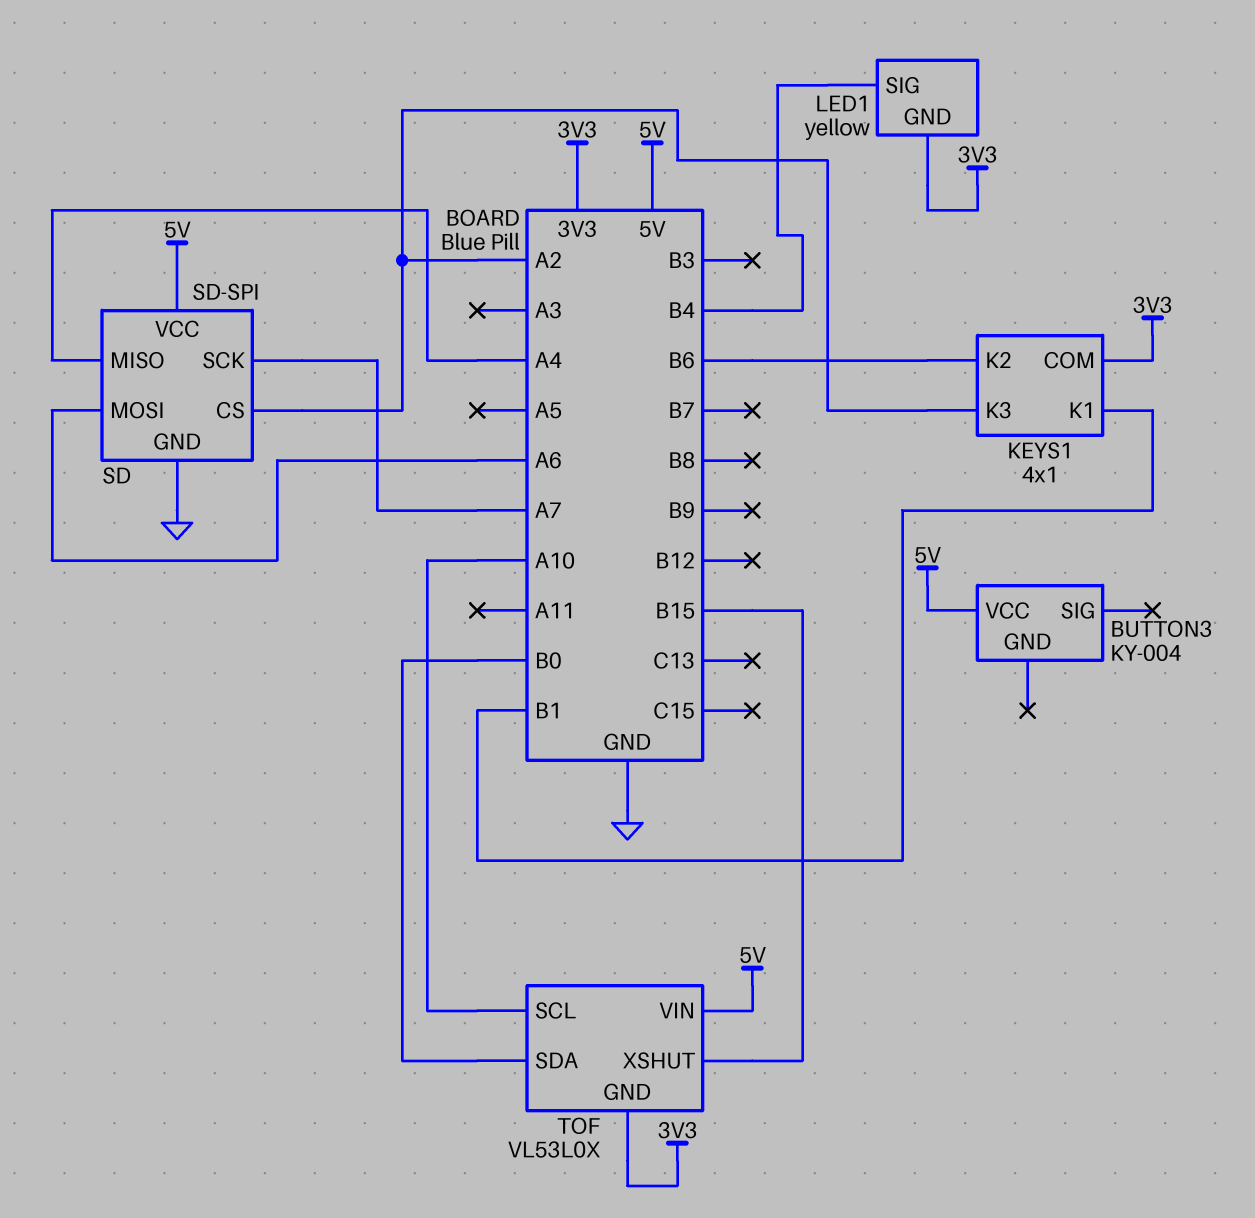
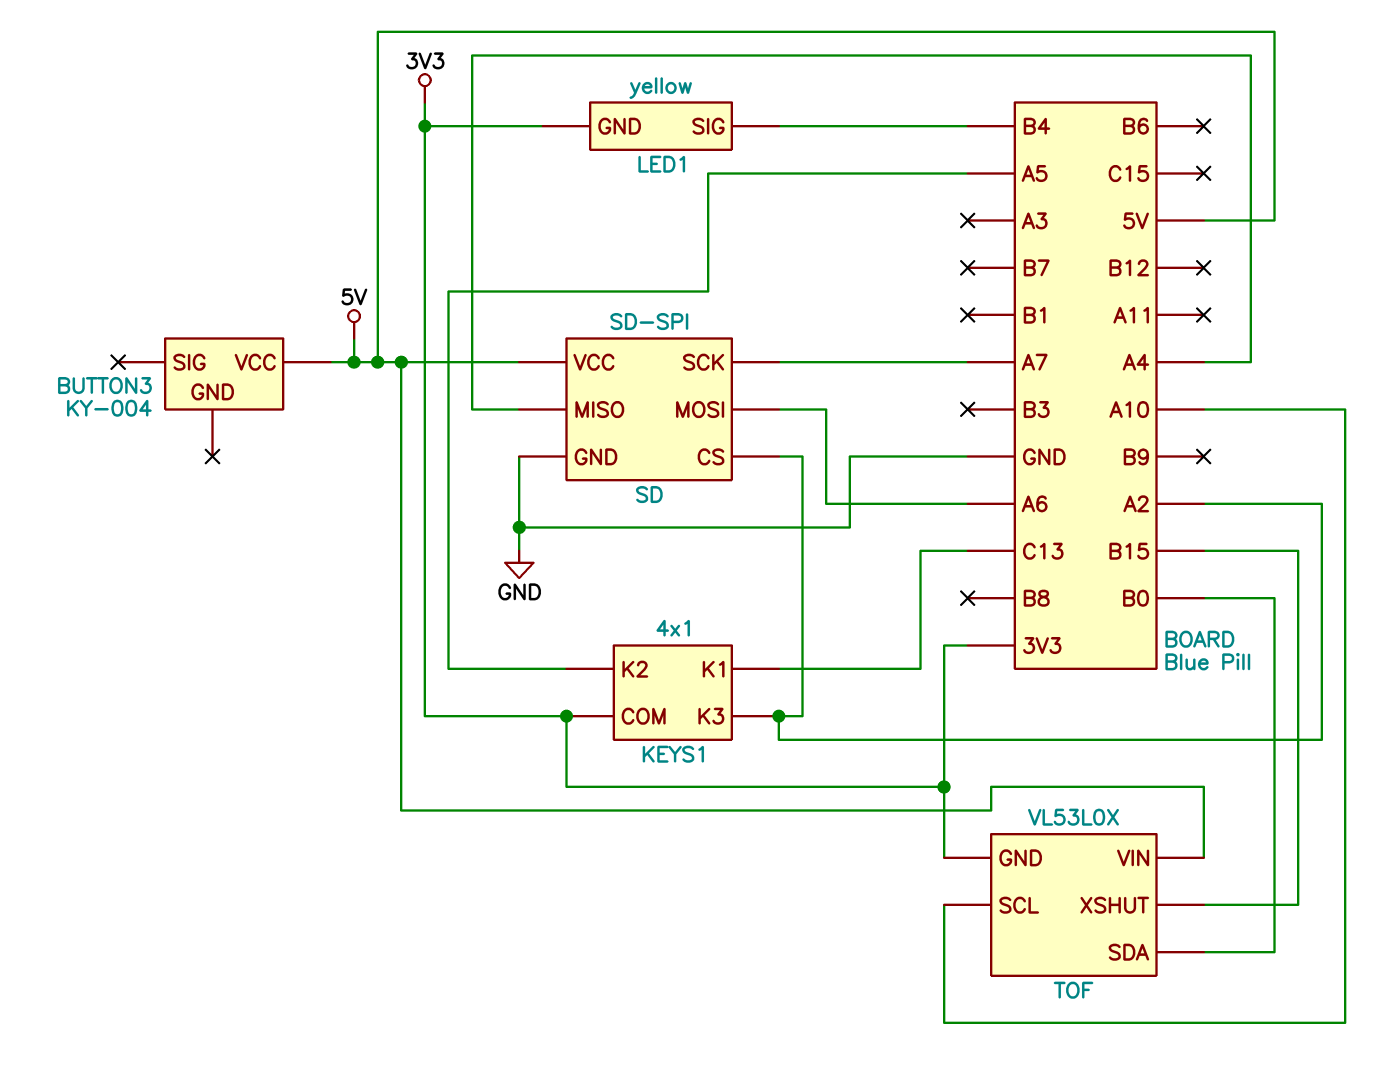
KEYS1 pin K1: B1 -> C13
KEYS1 pin K2: B6 -> A5

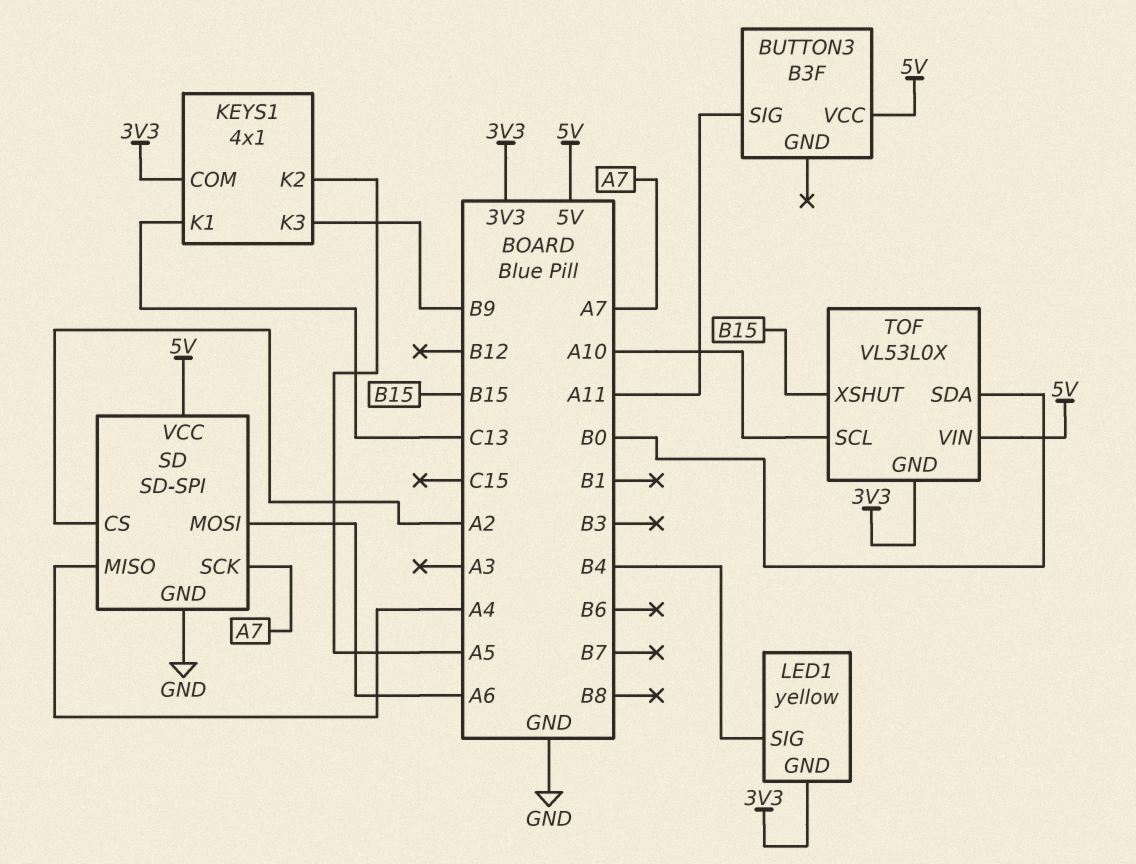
BUTTON3: KY-004 -> B3F
BUTTON3 pin SIG: none -> A11
KEYS1 pin K3: A2 -> B9

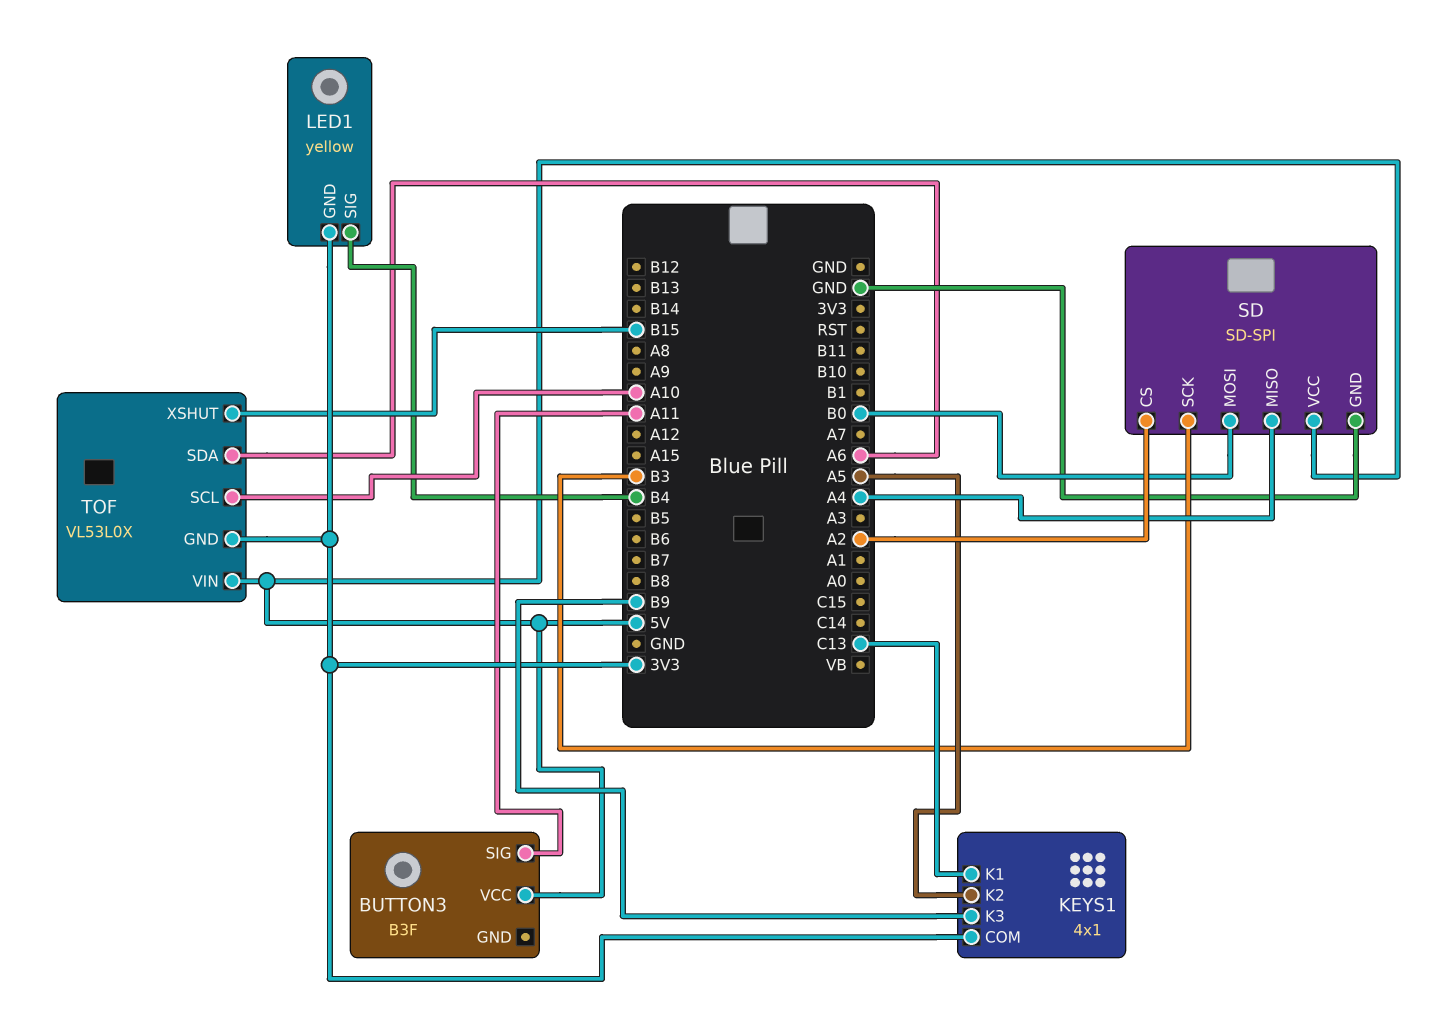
SD pin MOSI: A6 -> B0
SD pin SCK: A7 -> B3
TOF pin SDA: B0 -> A6

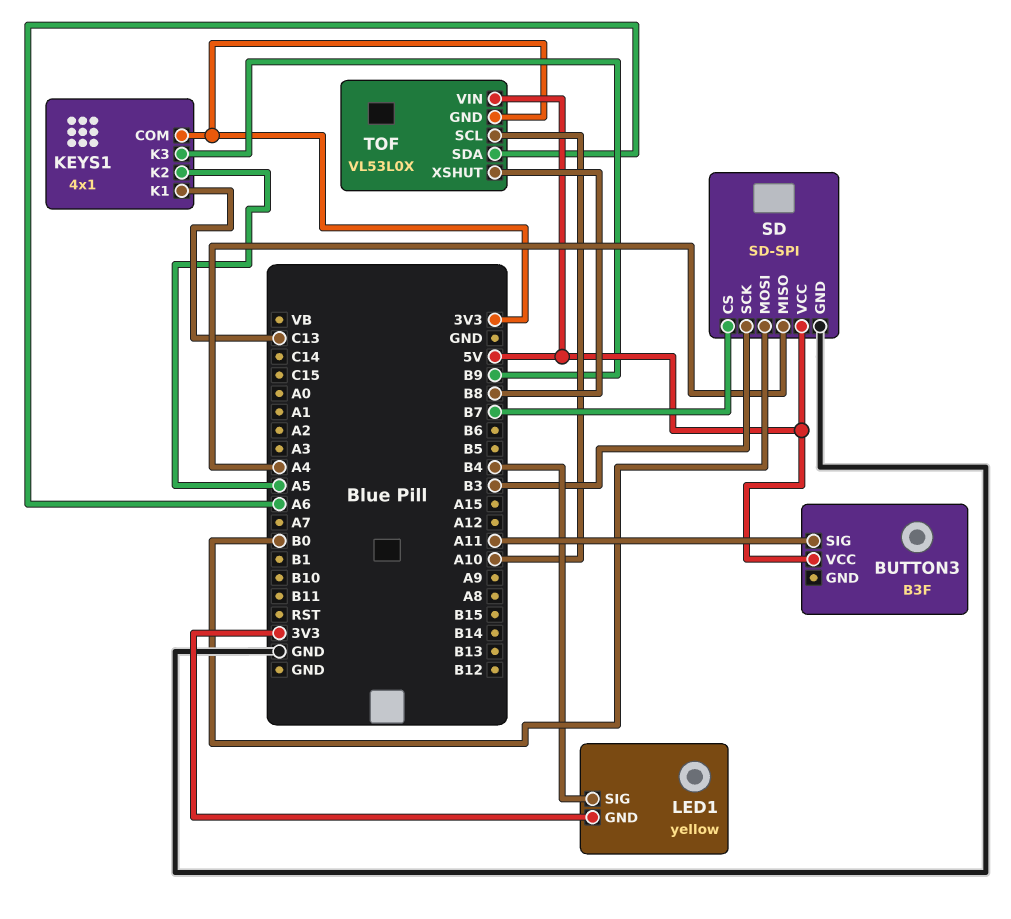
SD pin CS: A2 -> B7
TOF pin XSHUT: B15 -> B8

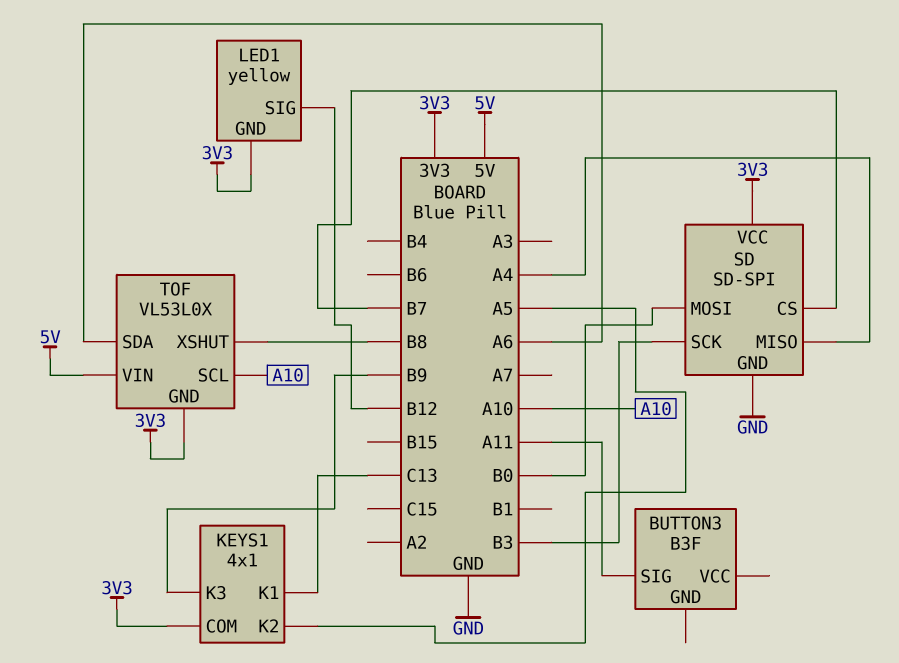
BUTTON3 pin VCC: 5V -> none
LED1 pin SIG: B4 -> B12
SD pin VCC: 5V -> 3V3

